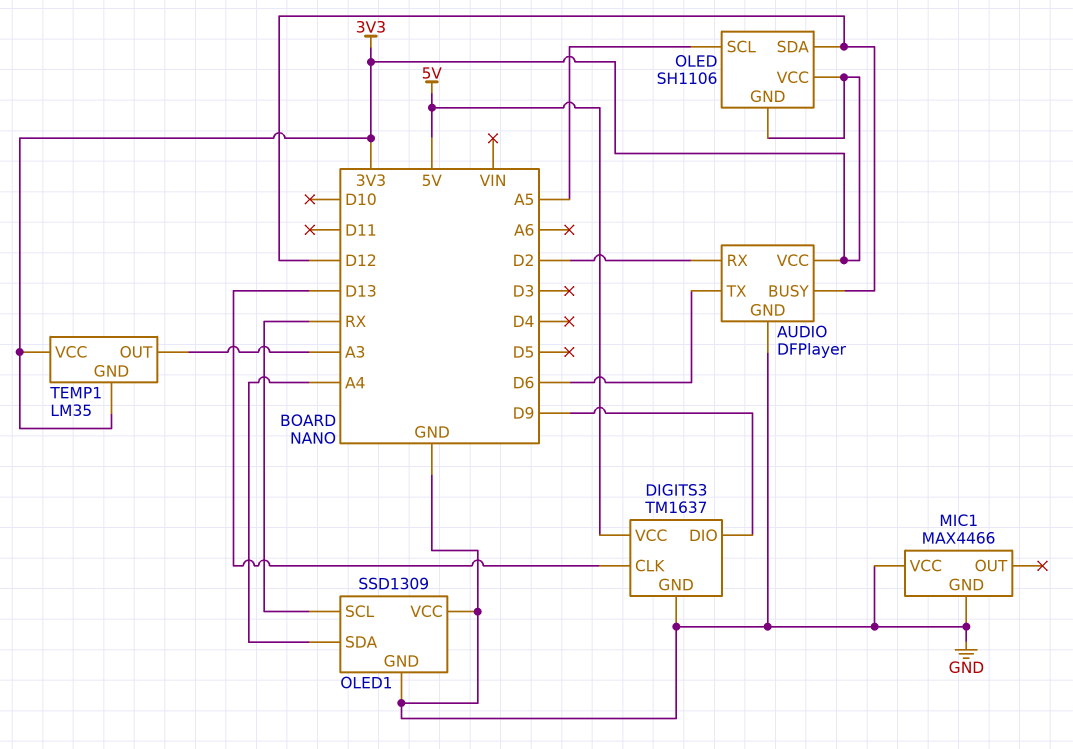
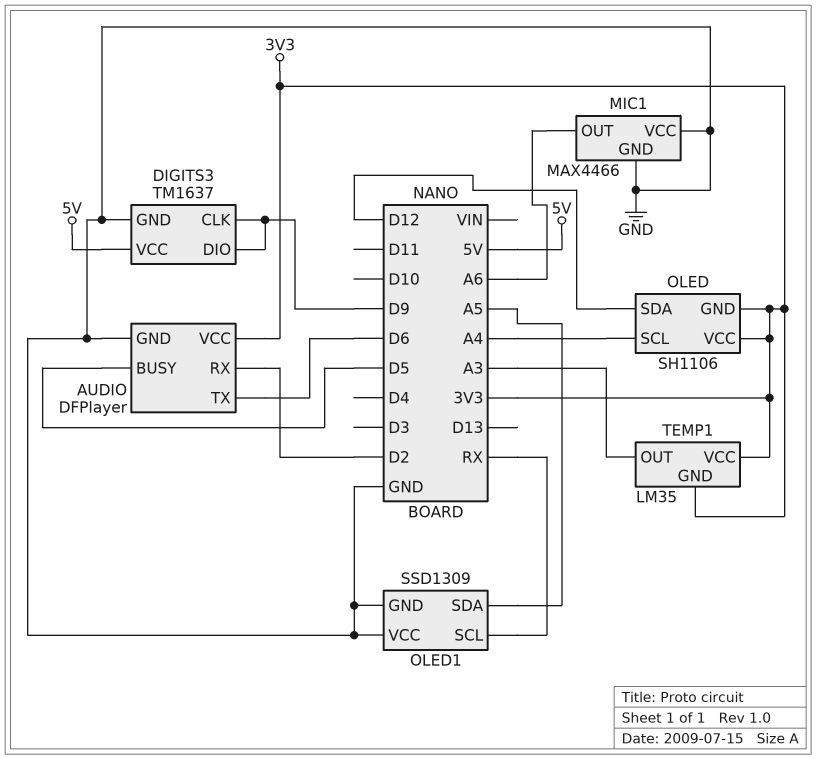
AUDIO pin BUSY: D12 -> D5
DIGITS3 pin CLK: D13 -> D9
MIC1 pin OUT: none -> A6
OLED pin SCL: A5 -> A4
OLED1 pin SDA: A4 -> A5

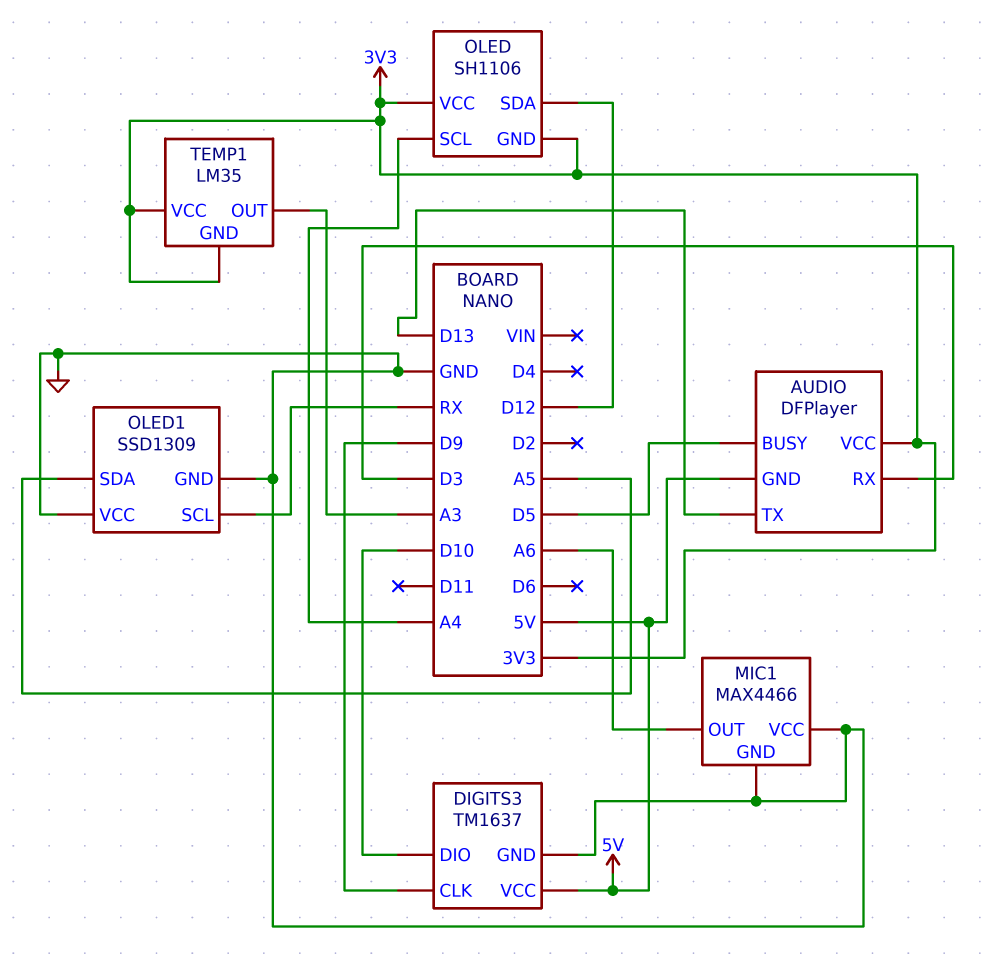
AUDIO pin GND: GND -> 5V
AUDIO pin RX: D2 -> D3
AUDIO pin TX: D6 -> D13
DIGITS3 pin DIO: D9 -> D10

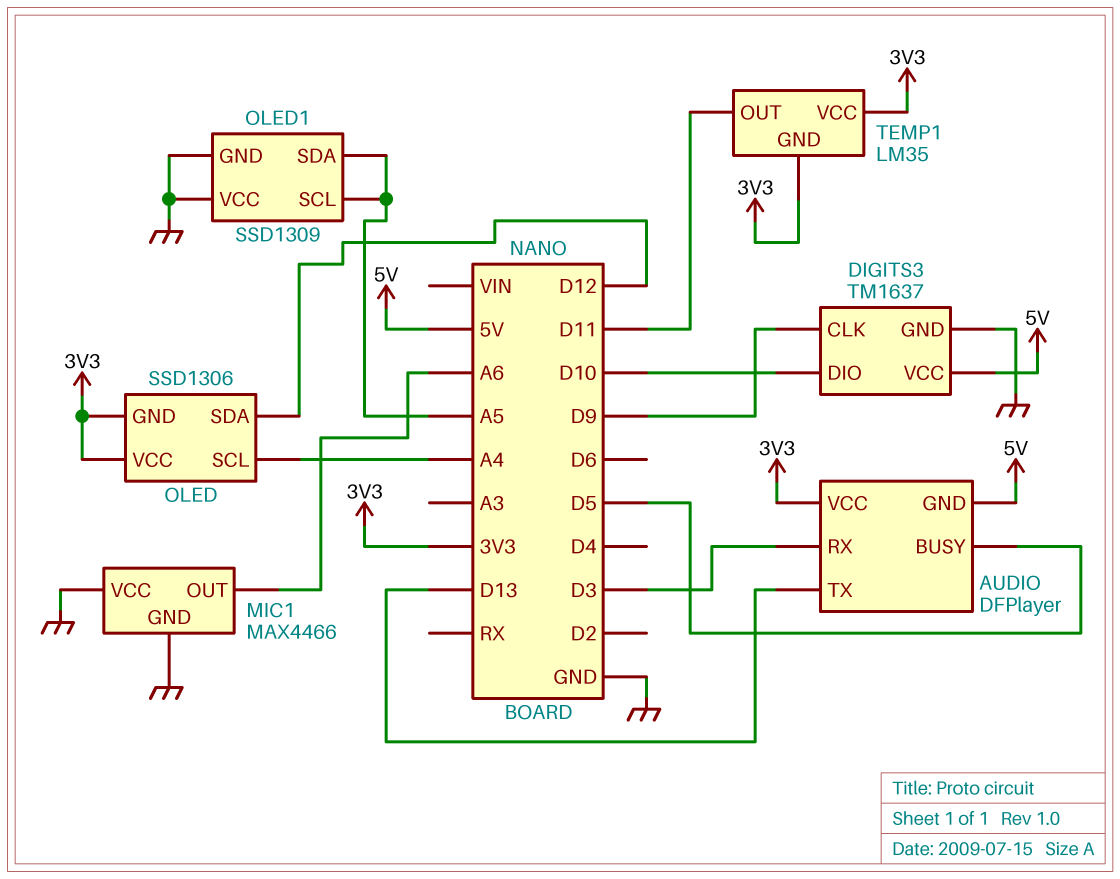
OLED: SH1106 -> SSD1306
OLED1 pin SCL: RX -> A5
TEMP1 pin OUT: A3 -> D11

